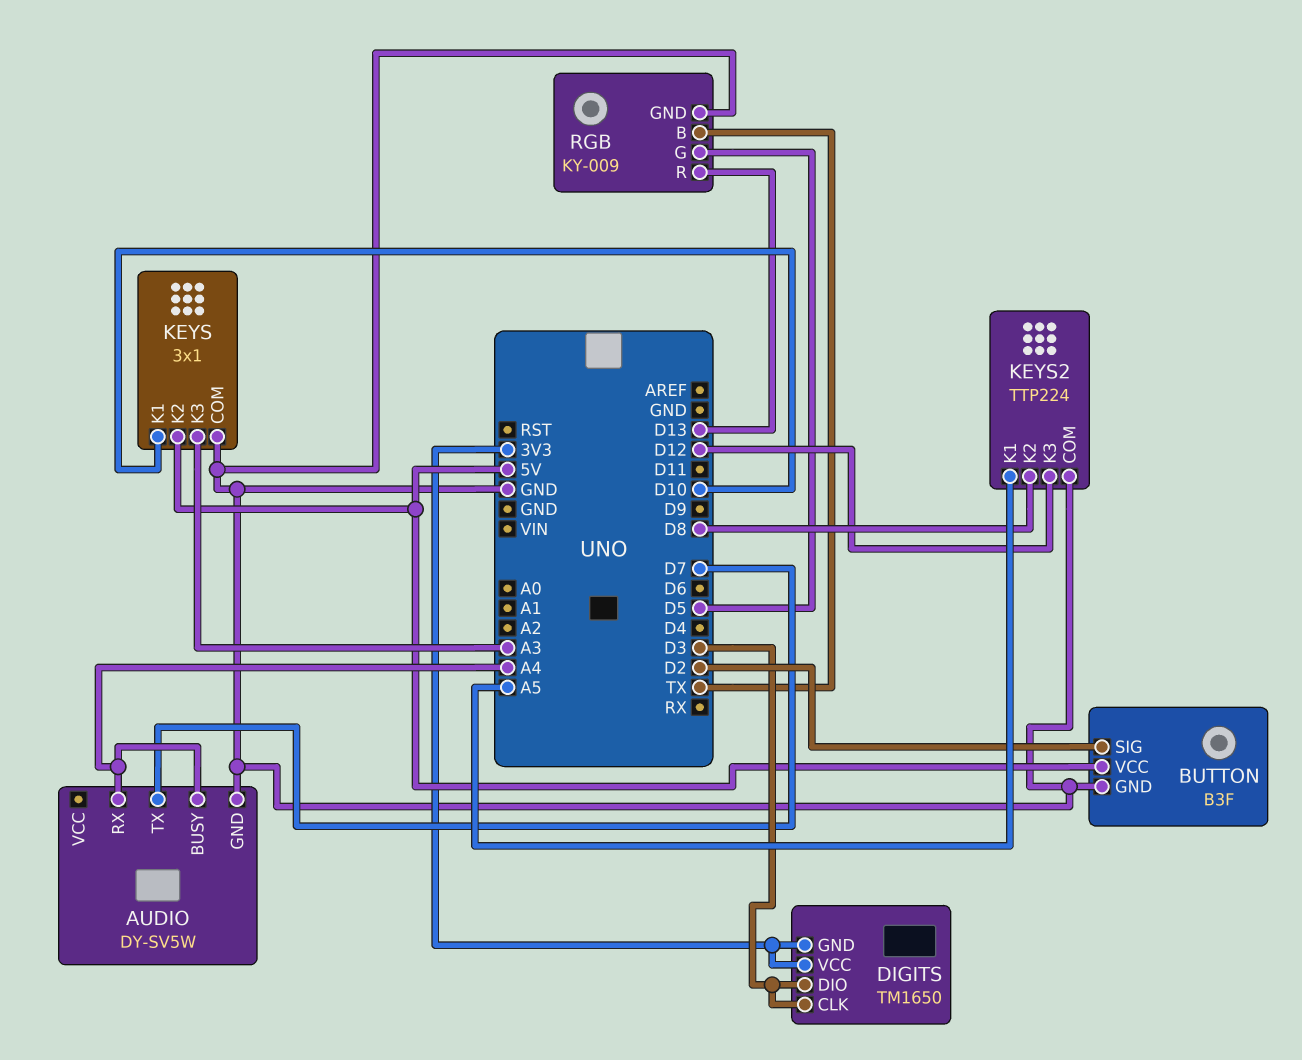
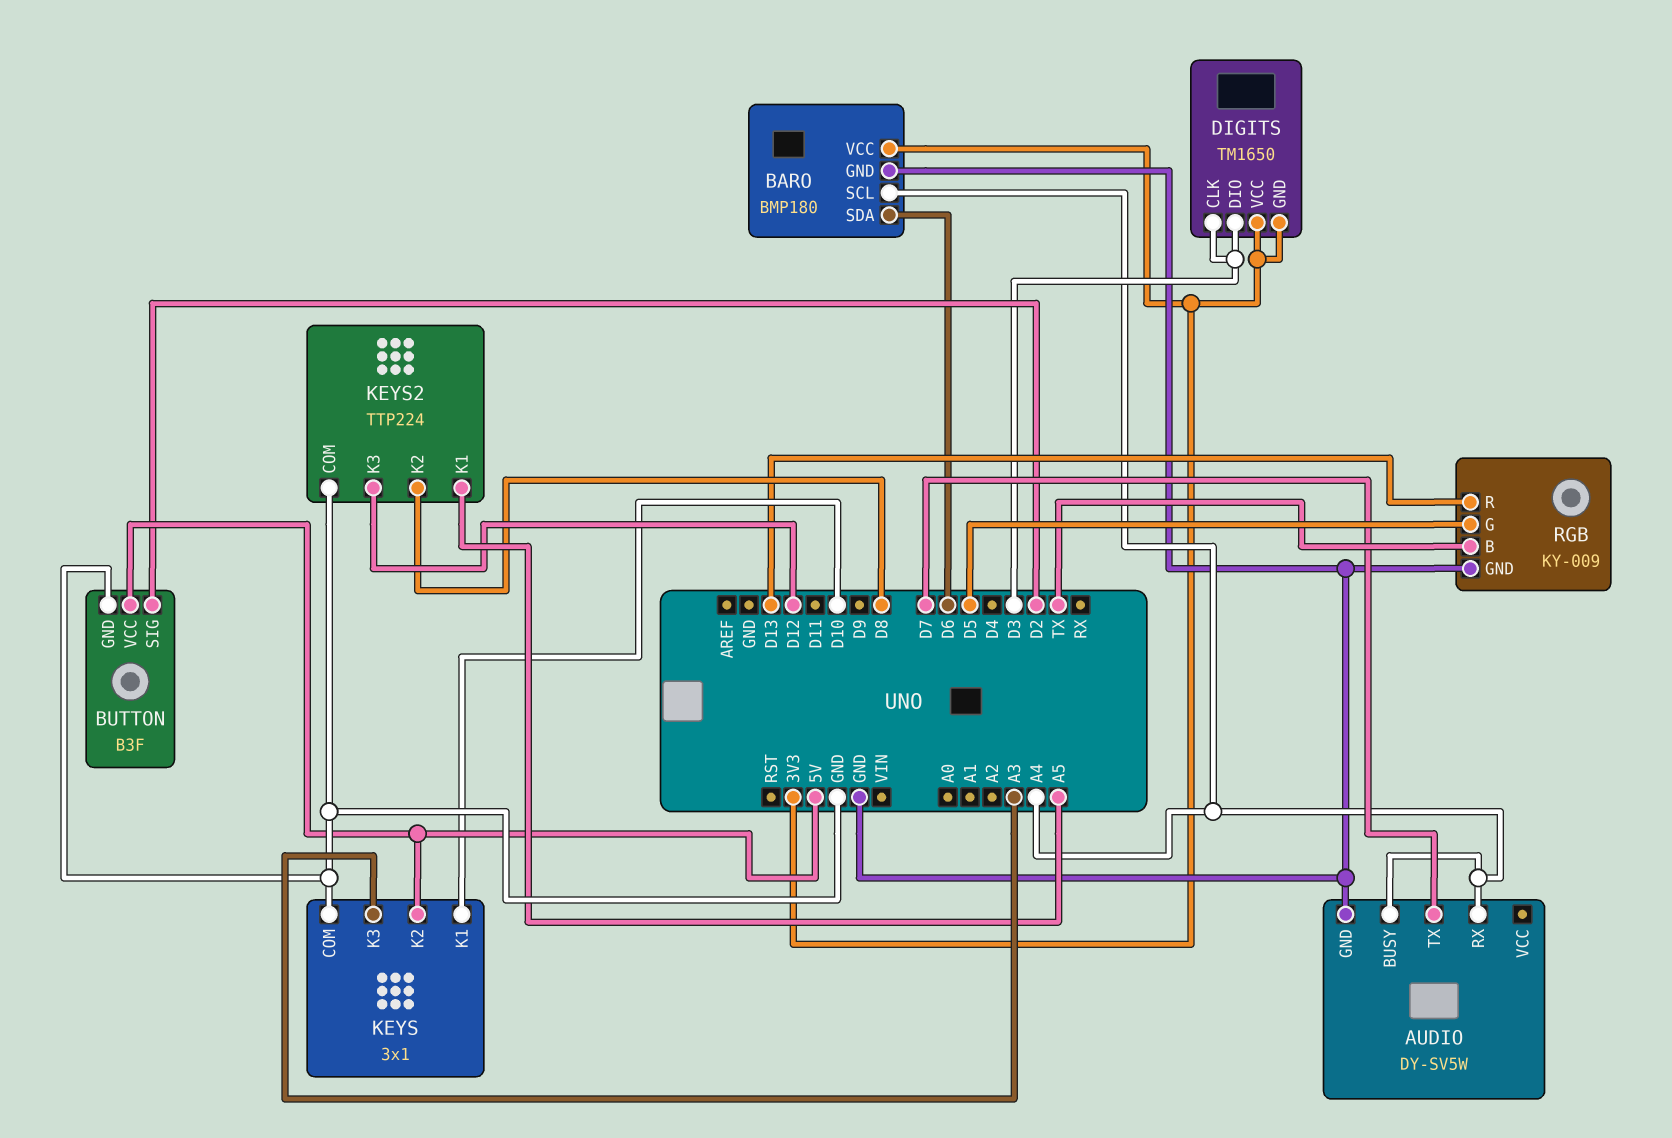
BARO: none -> BMP180
BARO pin GND: none -> GND
BARO pin SCL: none -> A4
BARO pin SDA: none -> D6
BARO pin VCC: none -> 3V3

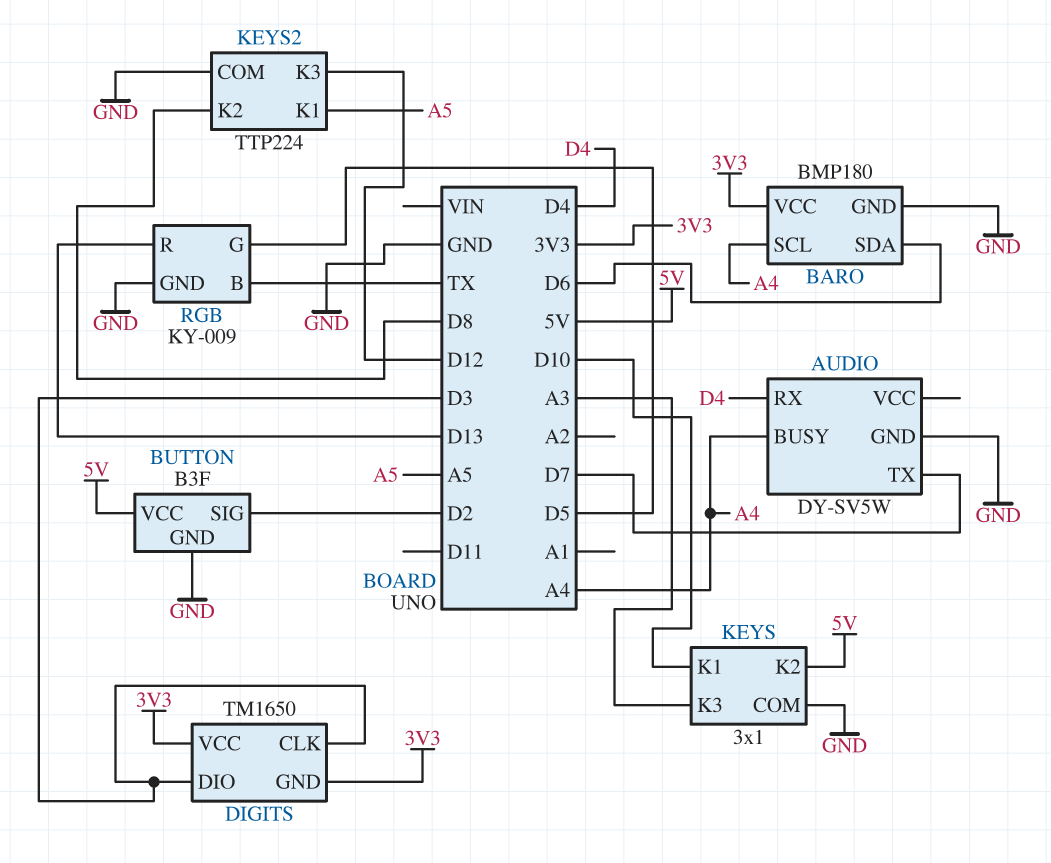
AUDIO pin RX: A4 -> D4

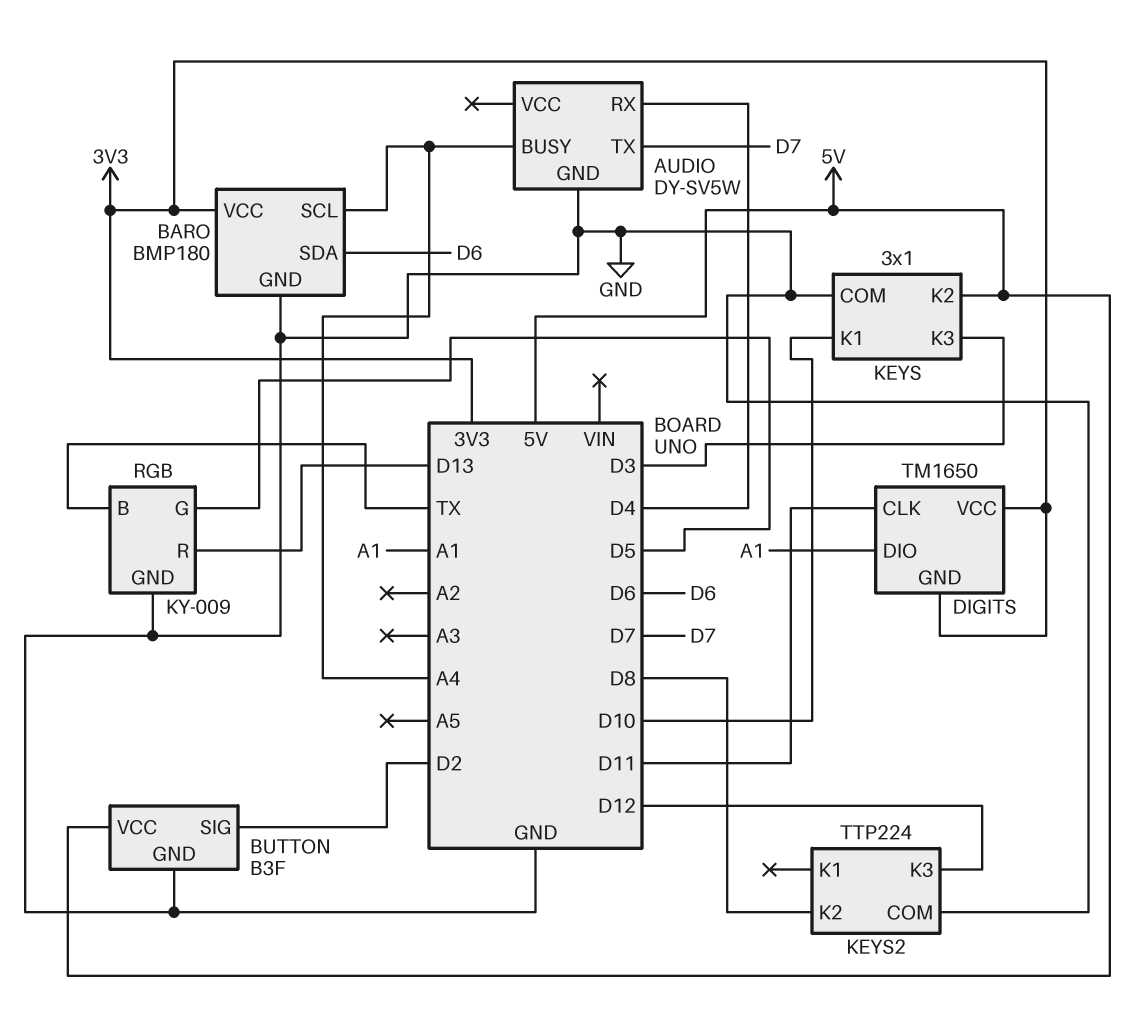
DIGITS pin CLK: D3 -> D11
DIGITS pin DIO: D3 -> A1
KEYS pin K3: A3 -> D3
KEYS2 pin K1: A5 -> none

